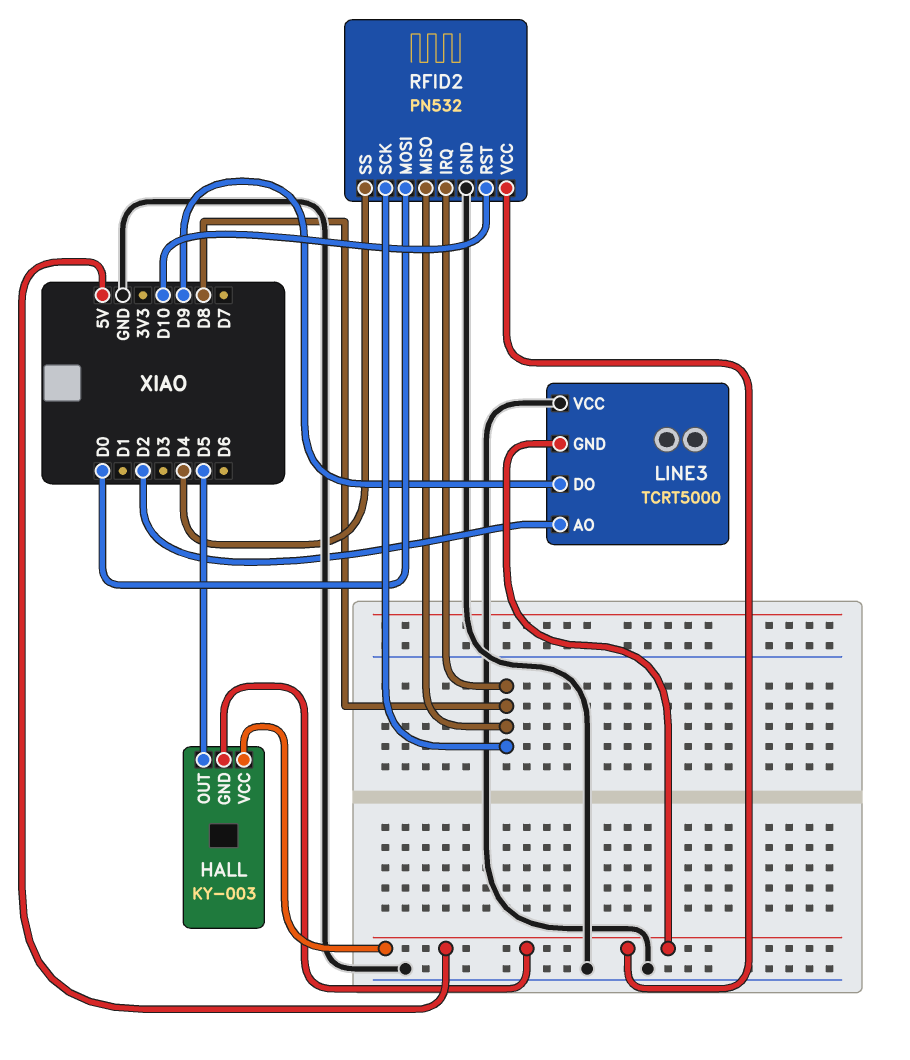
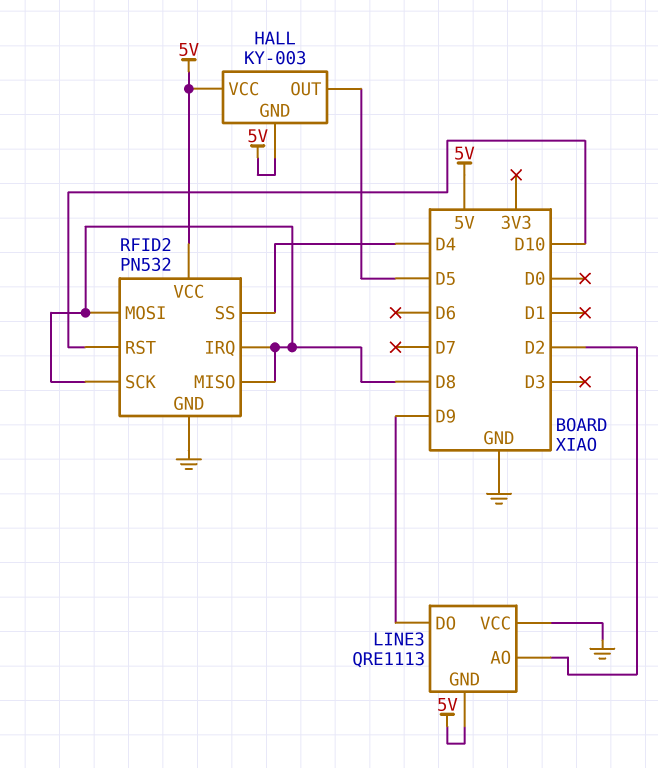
LINE3: TCRT5000 -> QRE1113
RFID2 pin MOSI: D0 -> D8

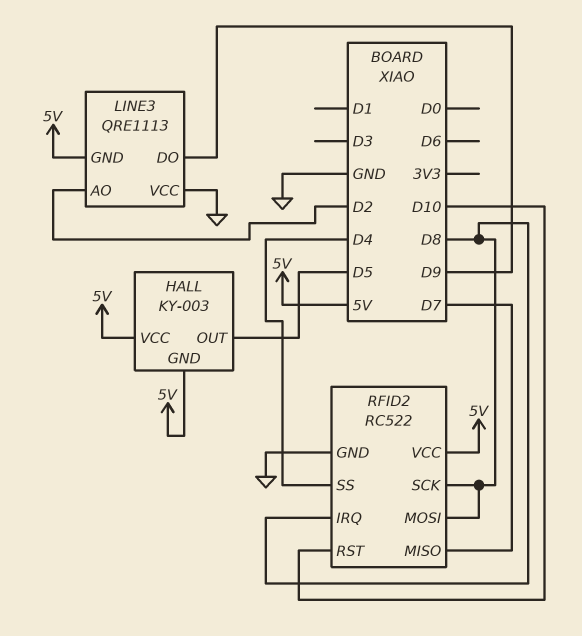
RFID2: PN532 -> RC522
RFID2 pin MISO: D8 -> D7

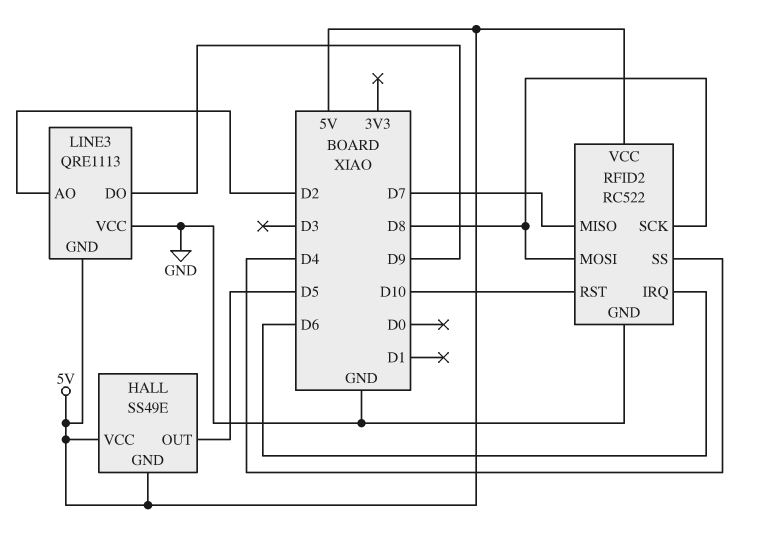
HALL: KY-003 -> SS49E
RFID2 pin IRQ: D8 -> D6

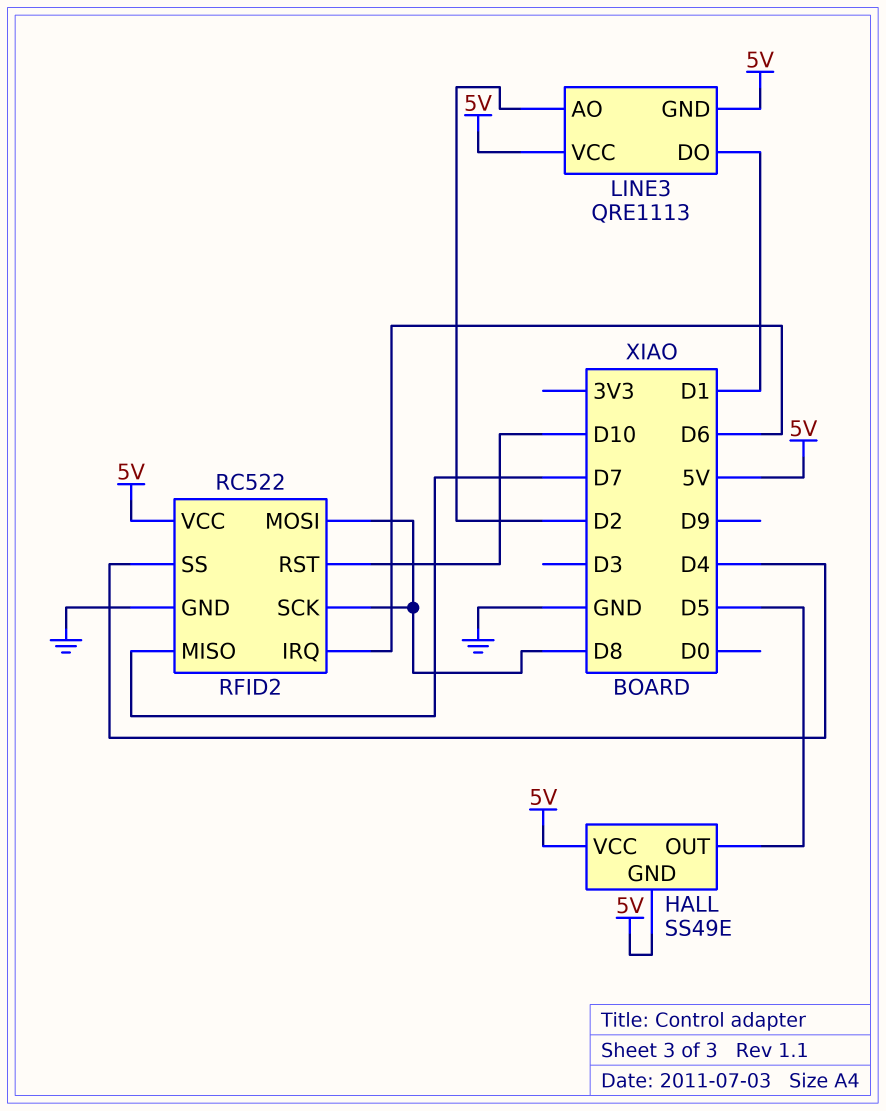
LINE3 pin DO: D9 -> D1
LINE3 pin VCC: GND -> 5V

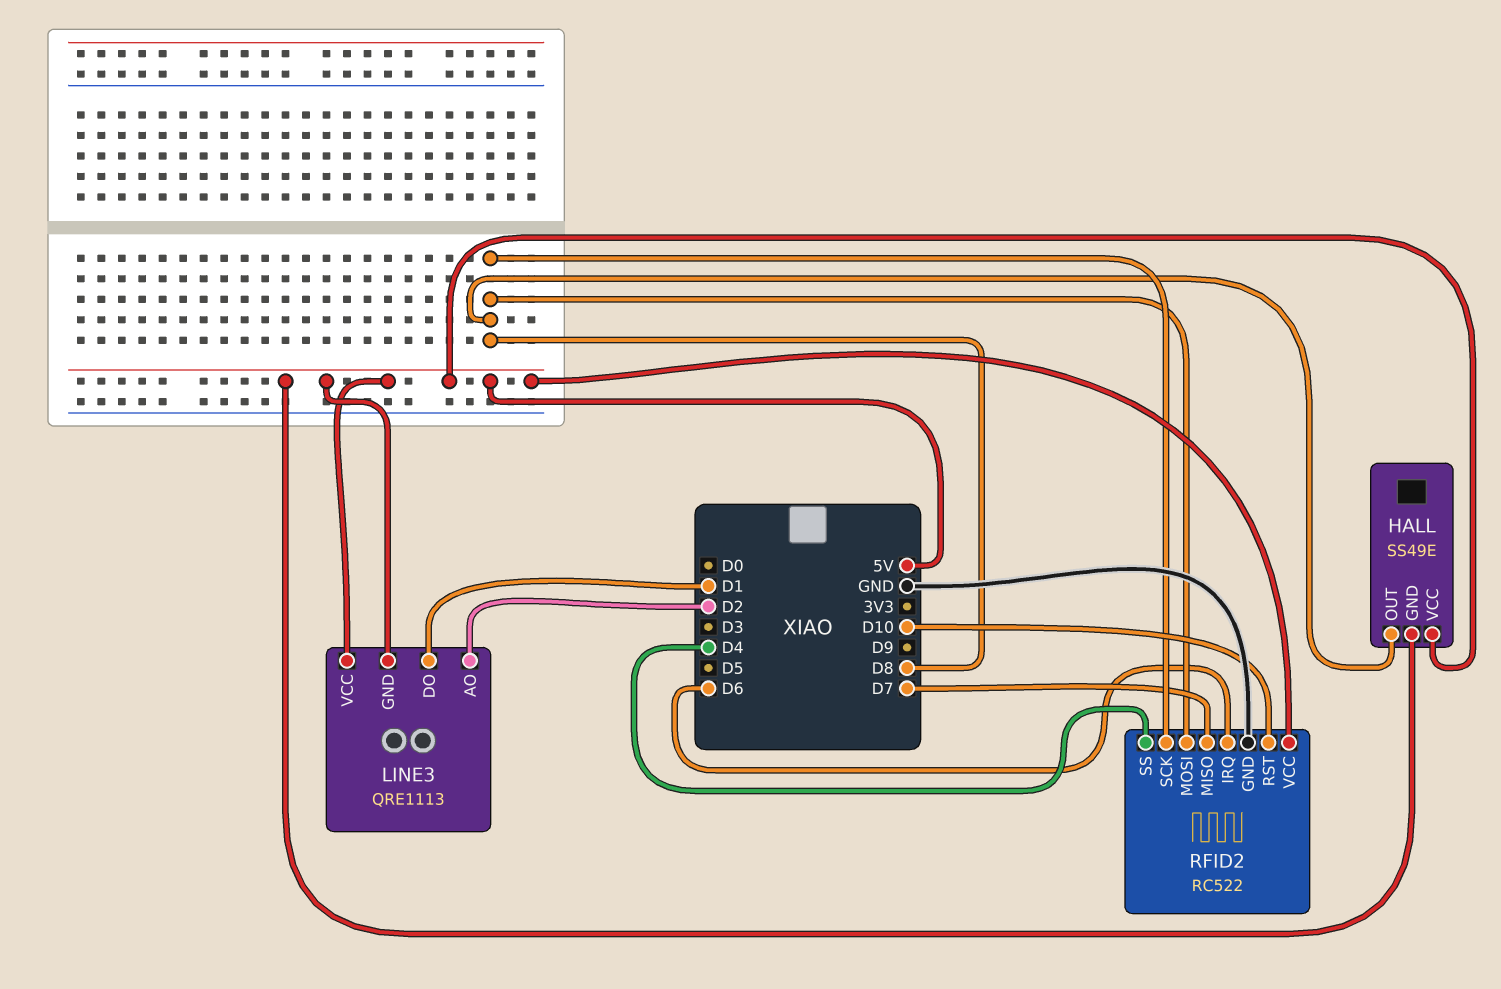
HALL pin OUT: D5 -> D8

